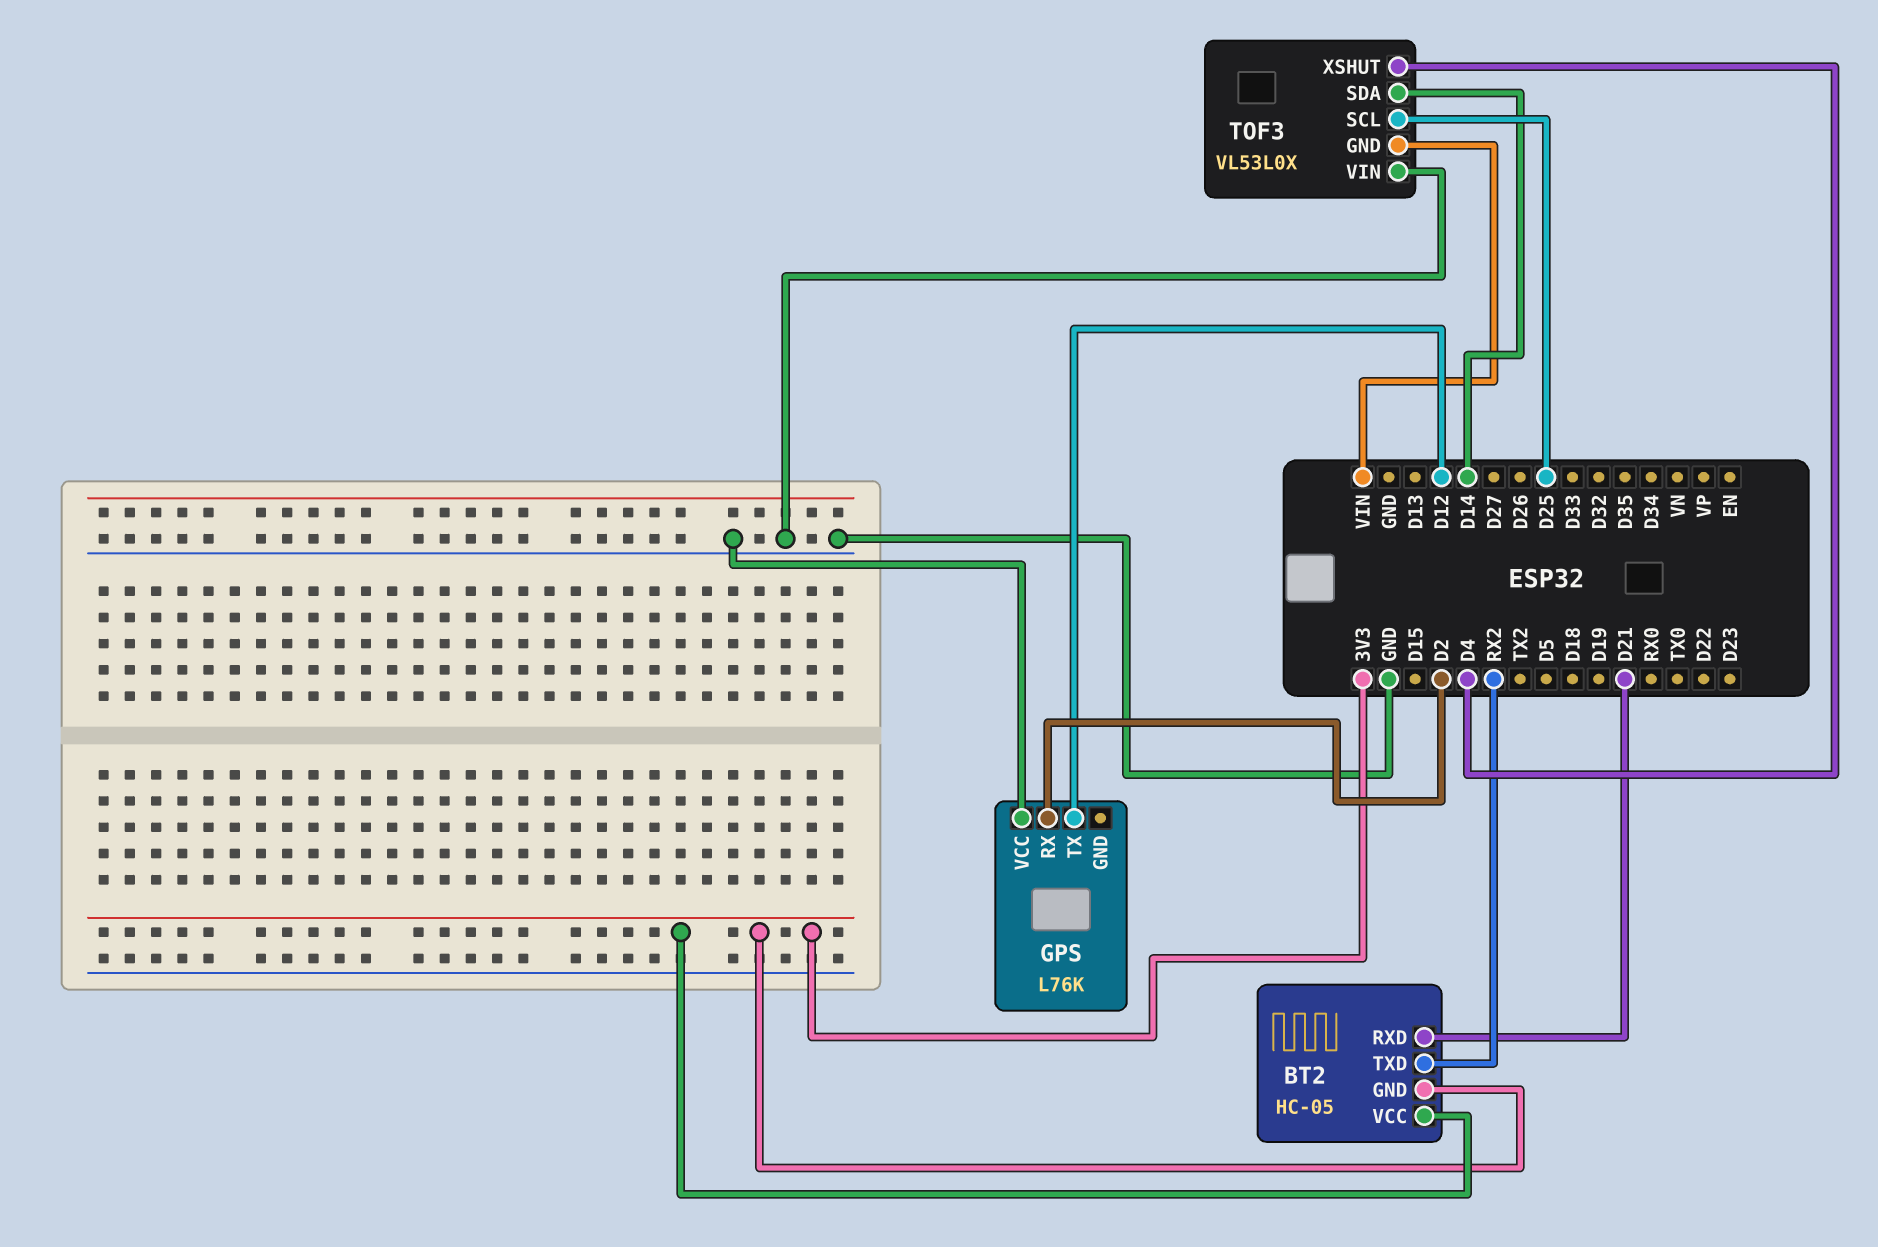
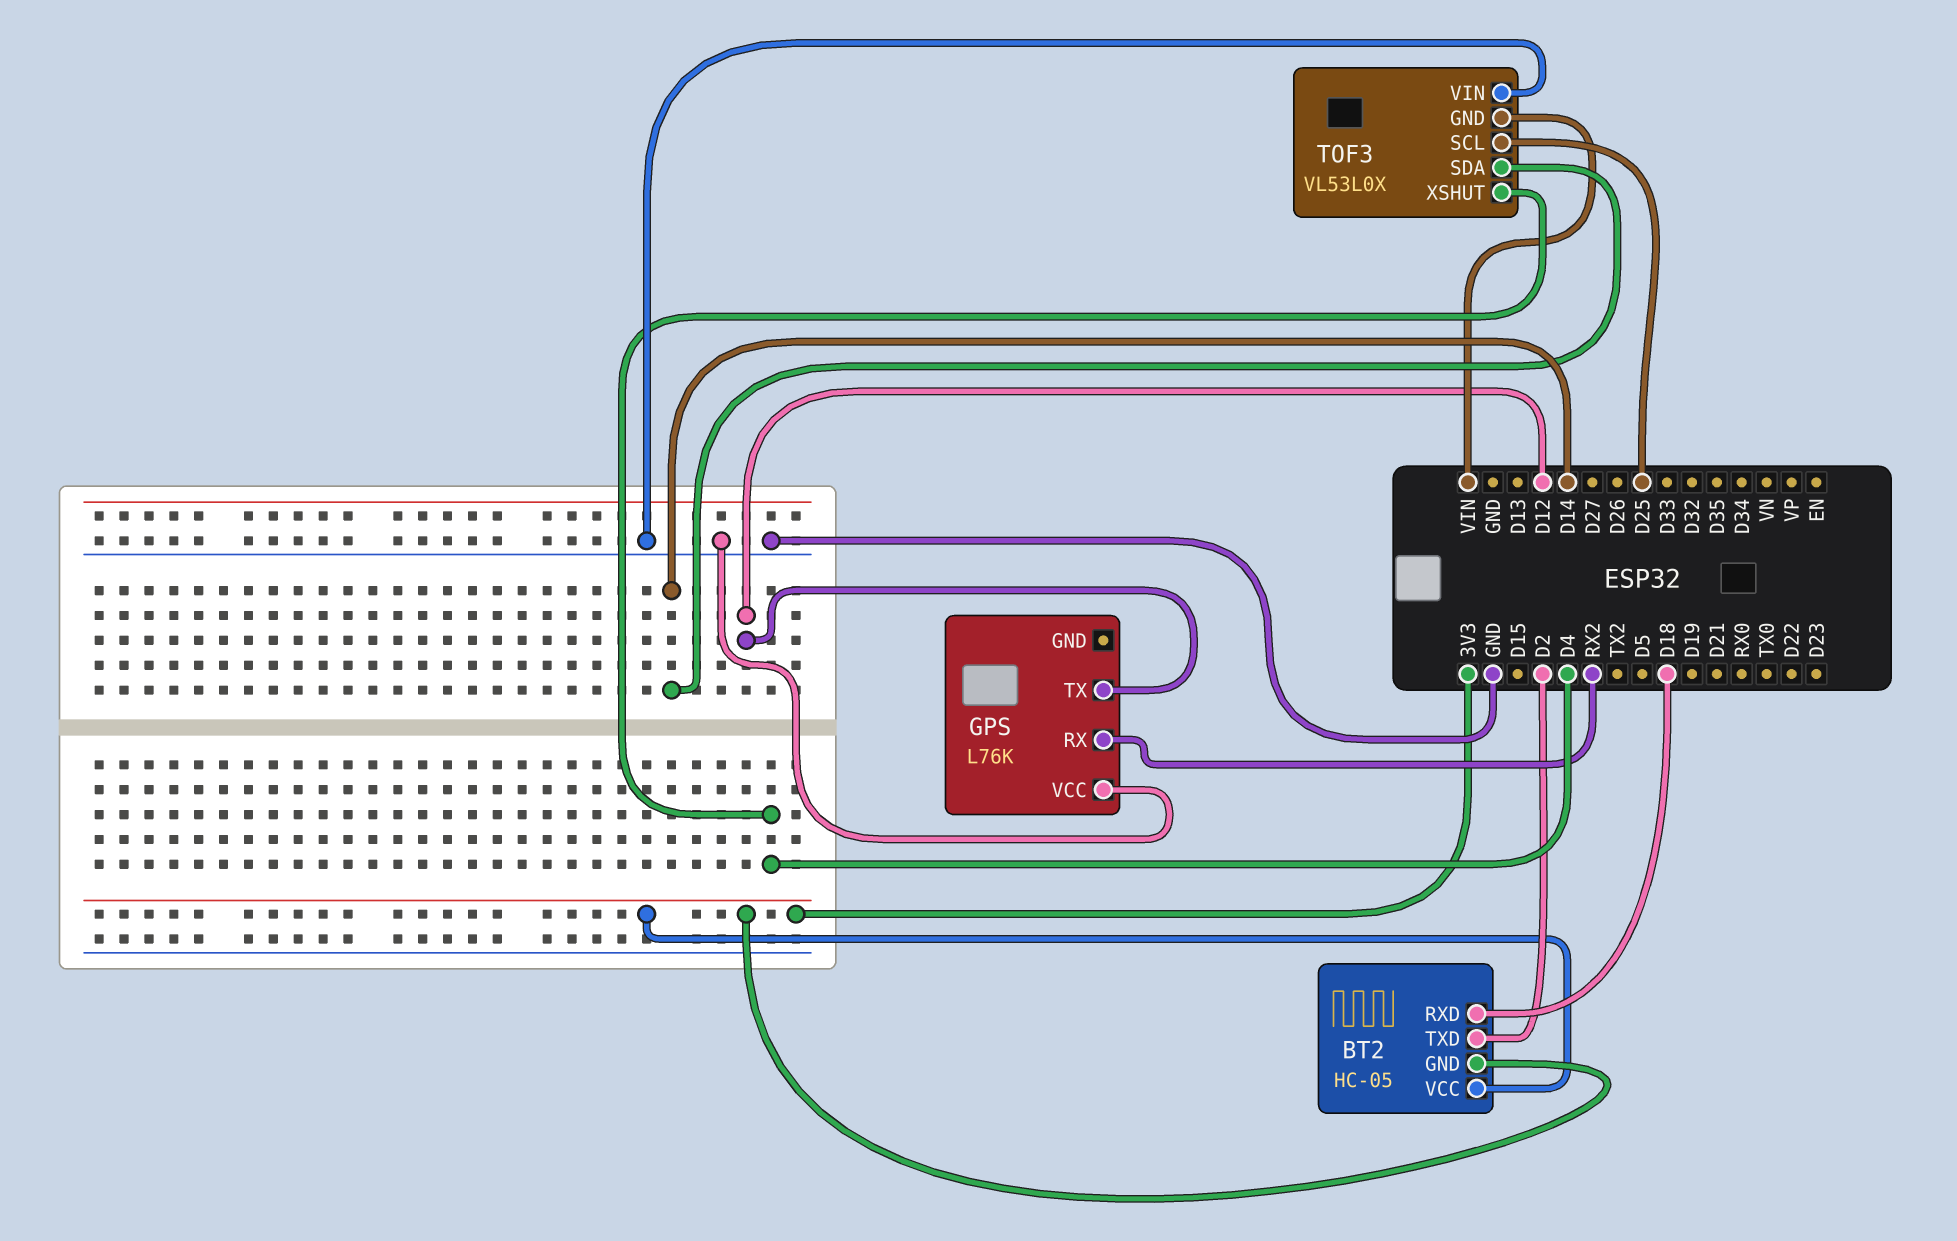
BT2 pin RXD: D21 -> D18
BT2 pin TXD: RX2 -> D2
GPS pin RX: D2 -> RX2

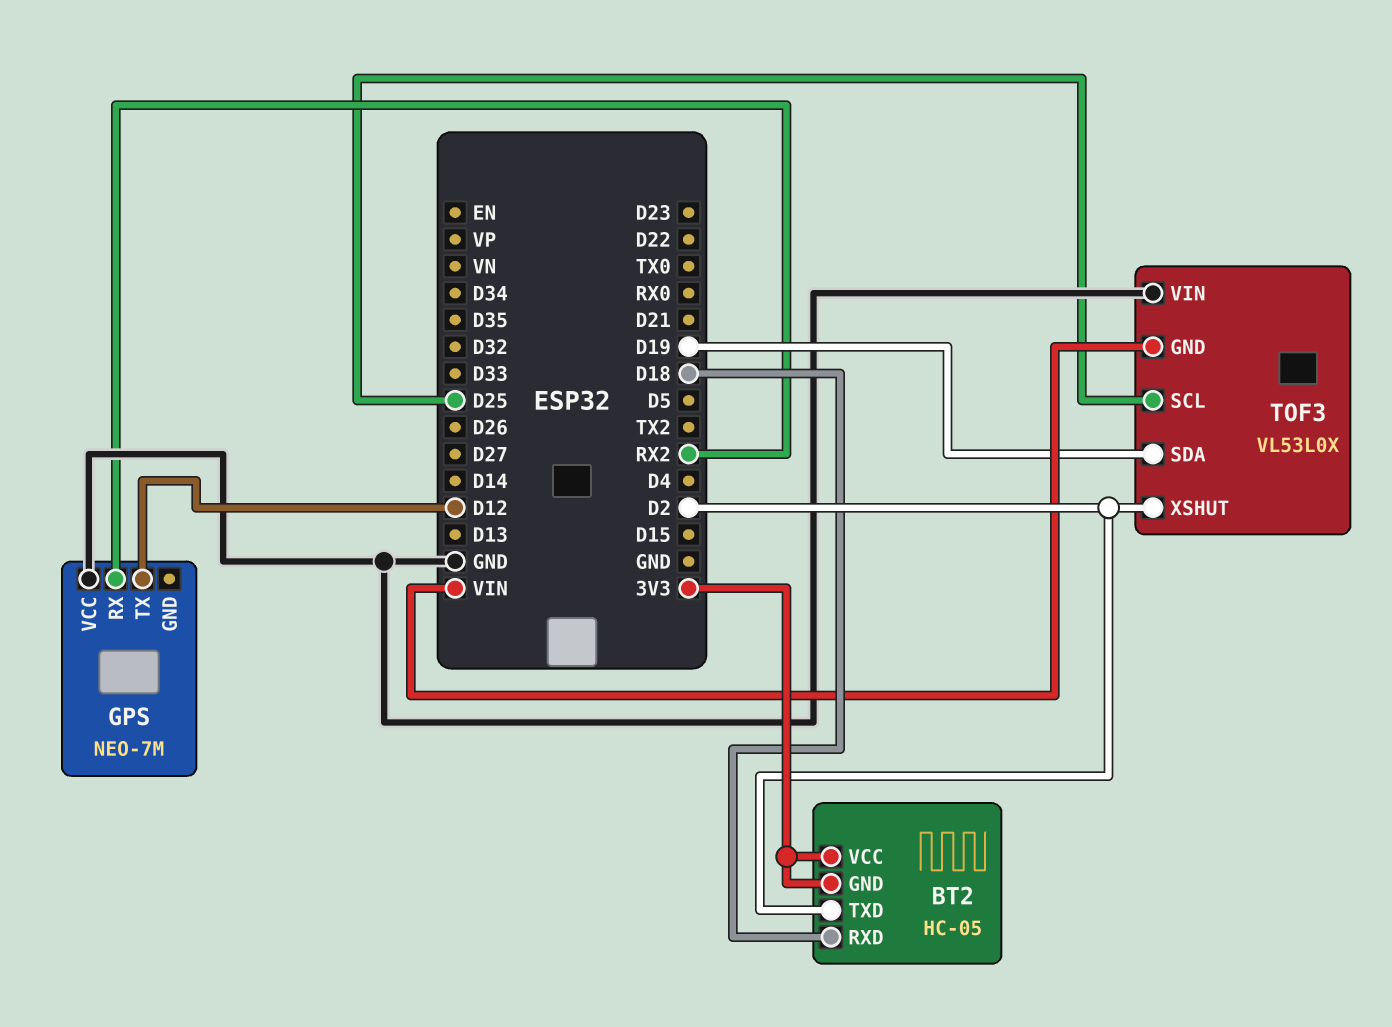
GPS: L76K -> NEO-7M
TOF3 pin SDA: D14 -> D19
TOF3 pin XSHUT: D4 -> D2

